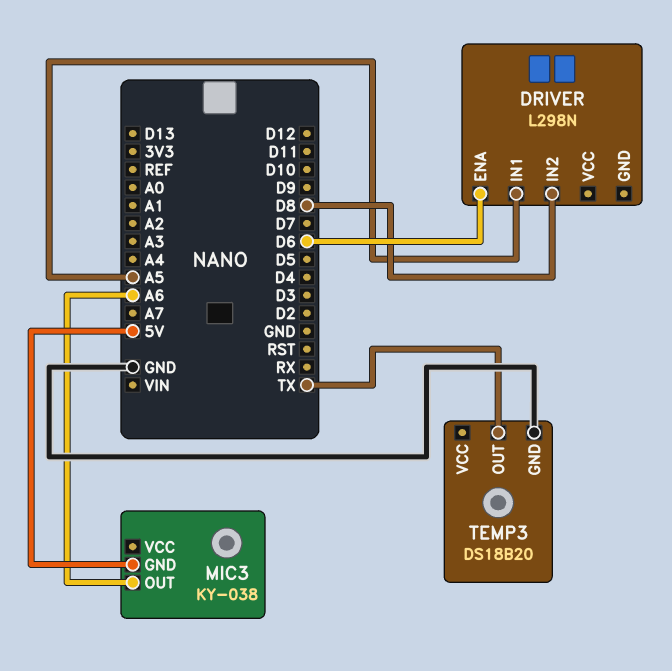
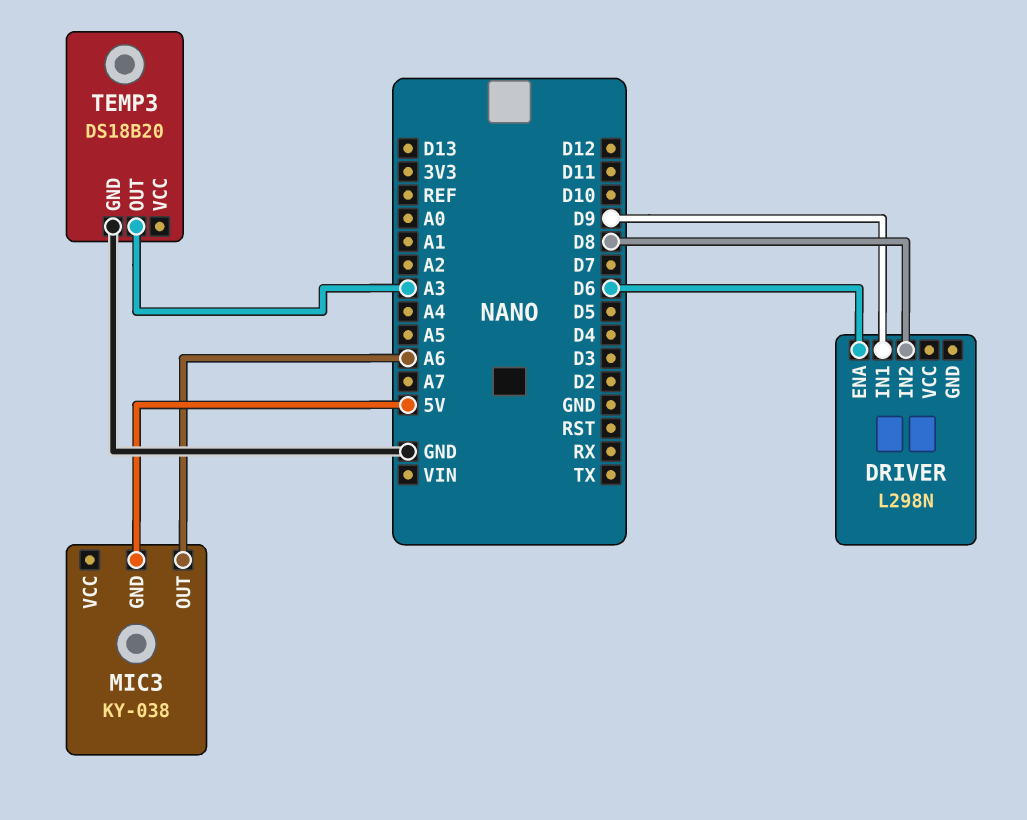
DRIVER pin IN1: A5 -> D9
TEMP3 pin OUT: TX -> A3

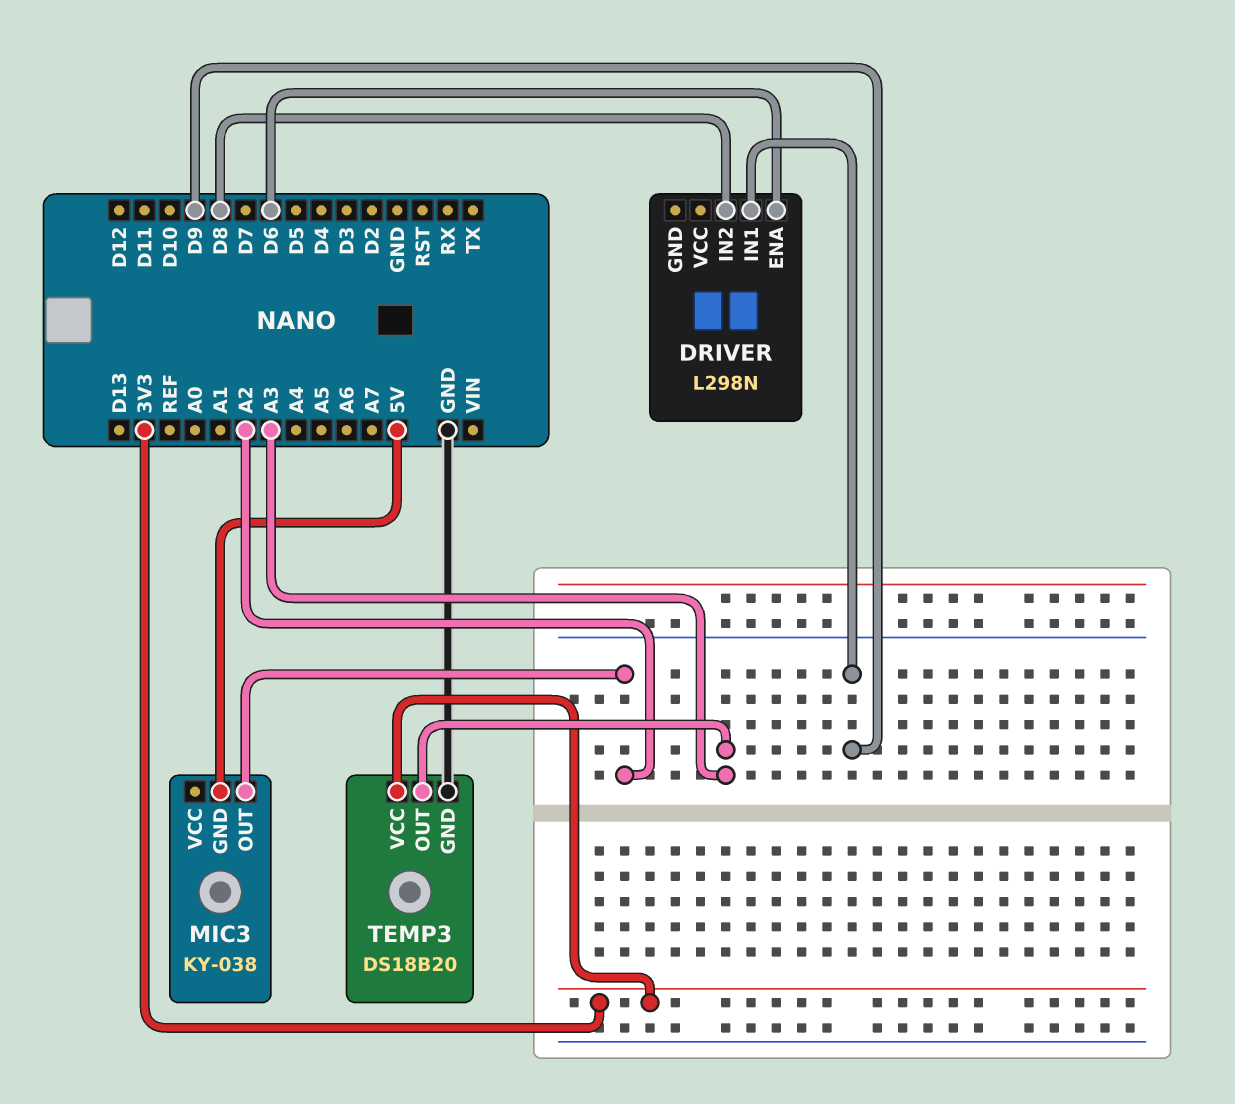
MIC3 pin OUT: A6 -> A2
TEMP3 pin VCC: none -> 3V3

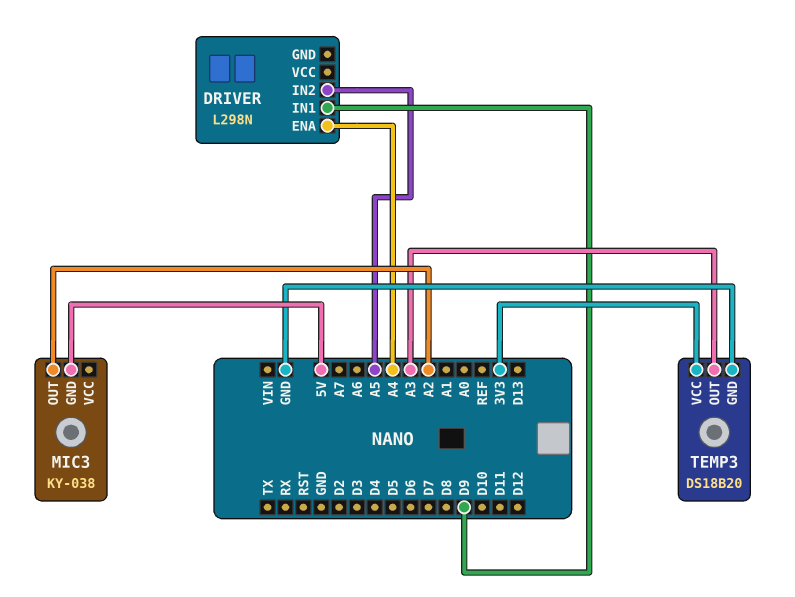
DRIVER pin ENA: D6 -> A4
DRIVER pin IN2: D8 -> A5

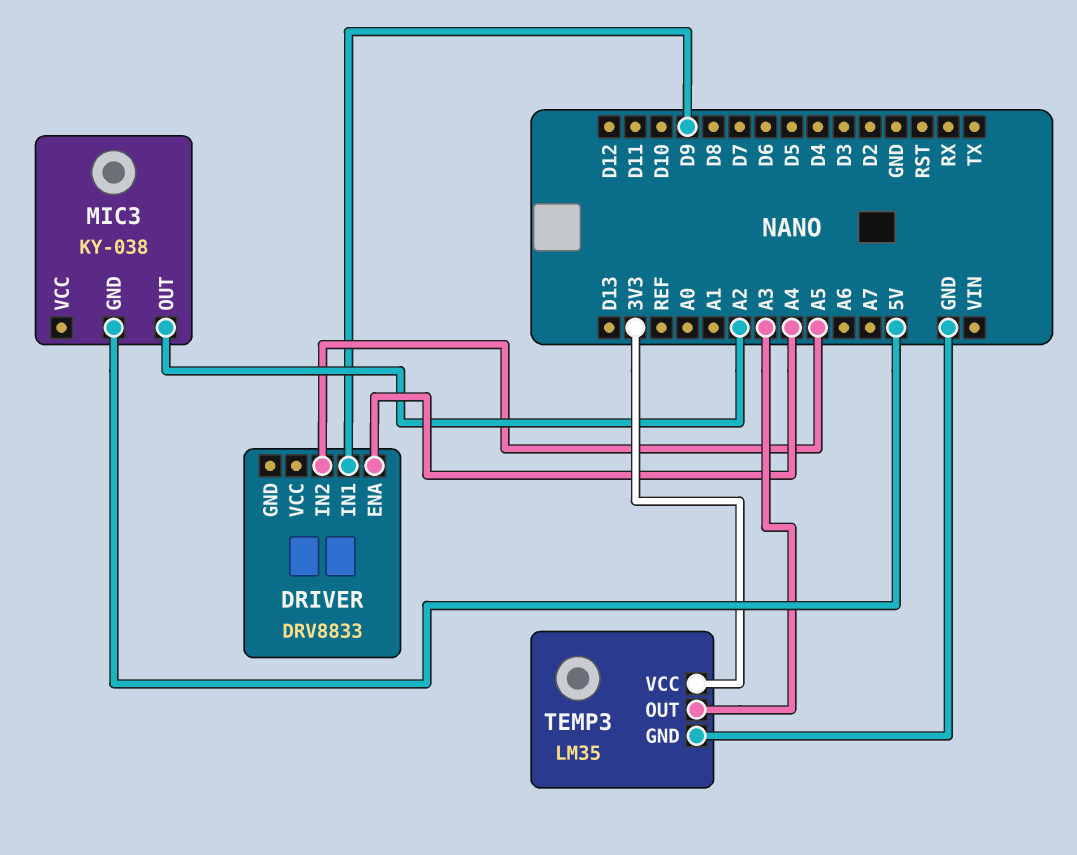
DRIVER: L298N -> DRV8833
TEMP3: DS18B20 -> LM35

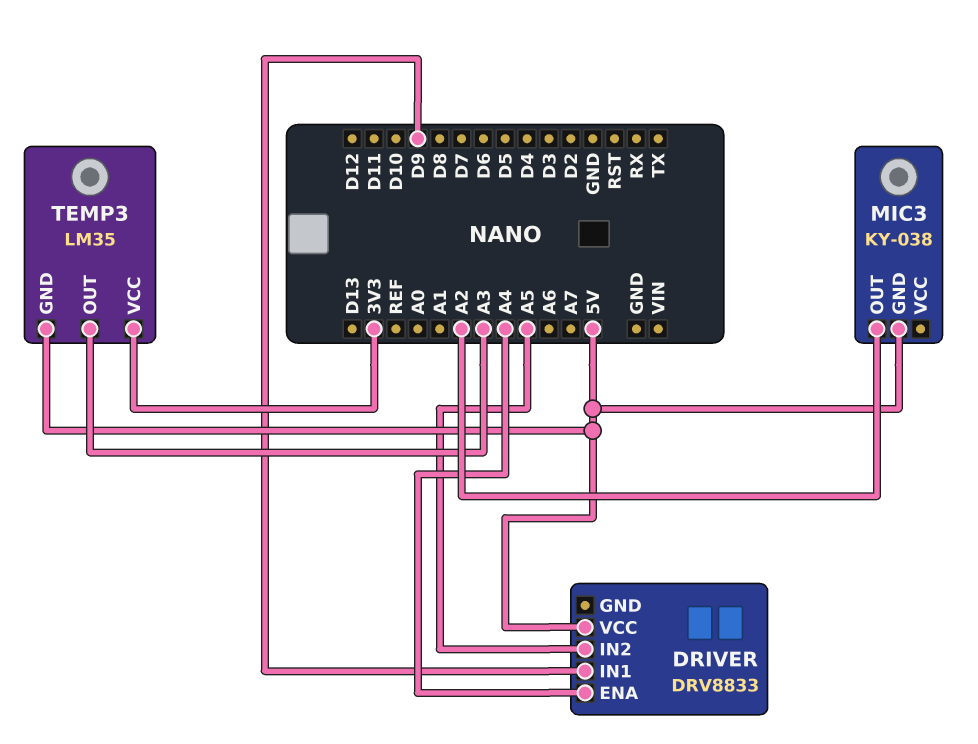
DRIVER pin VCC: none -> 5V
TEMP3 pin GND: GND -> 5V

